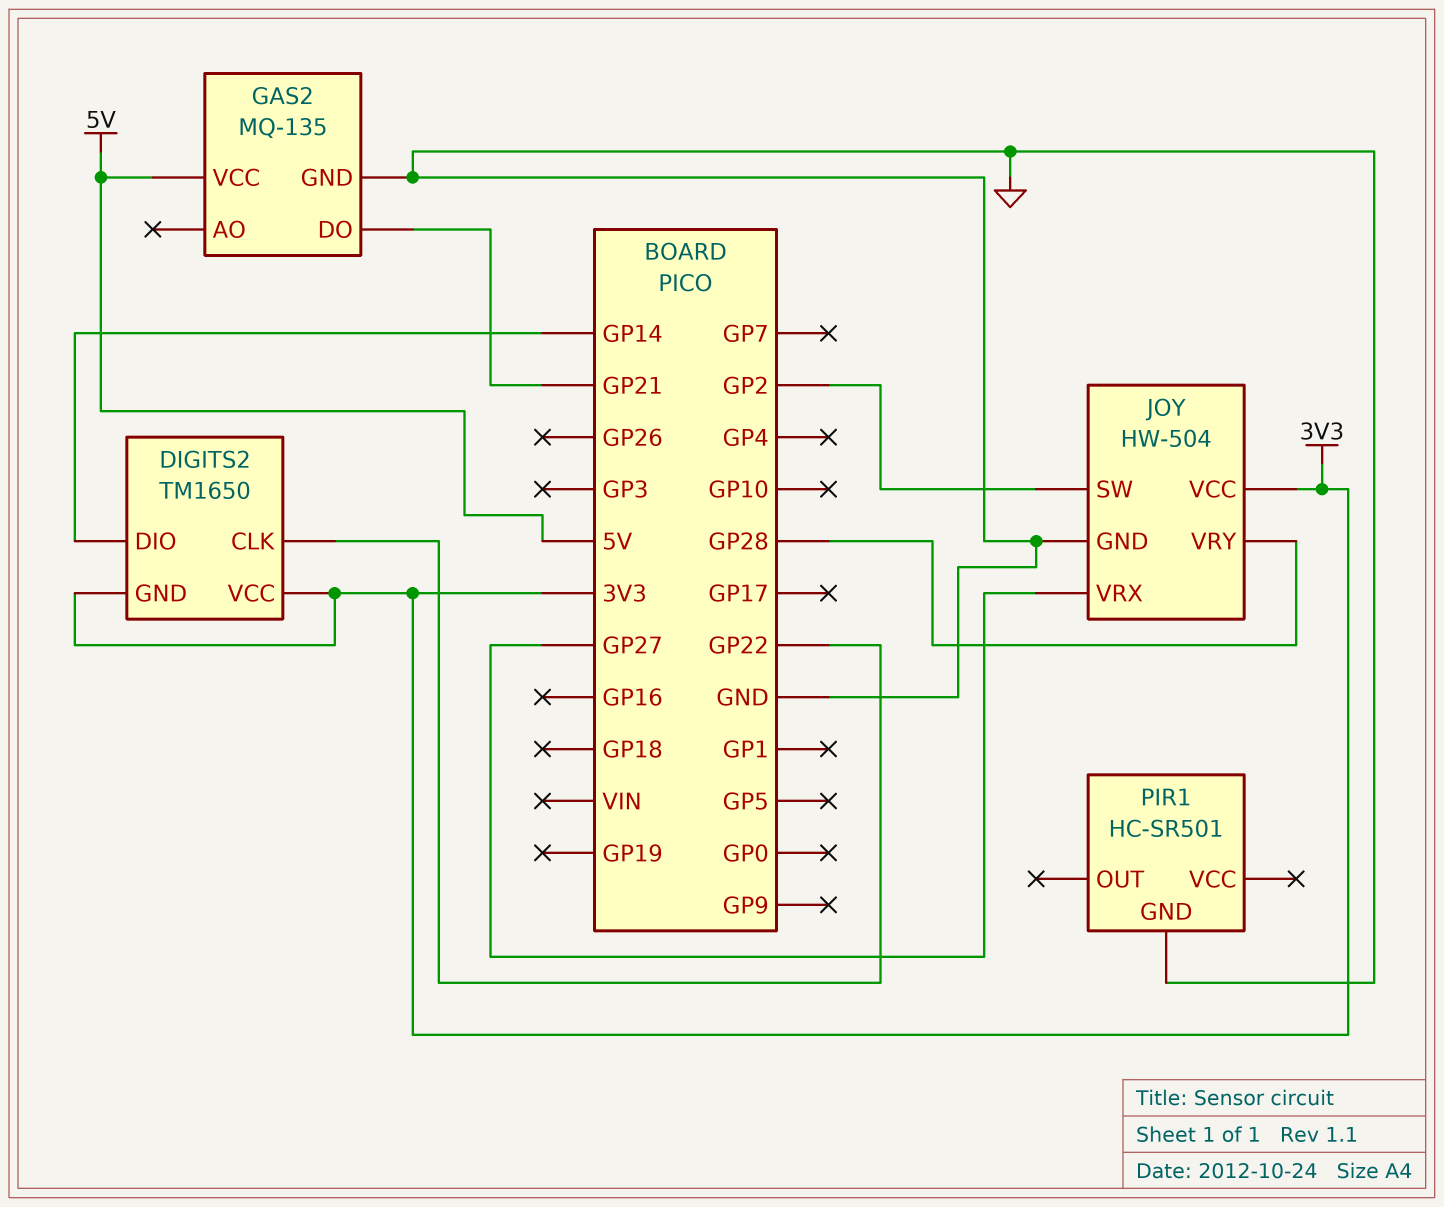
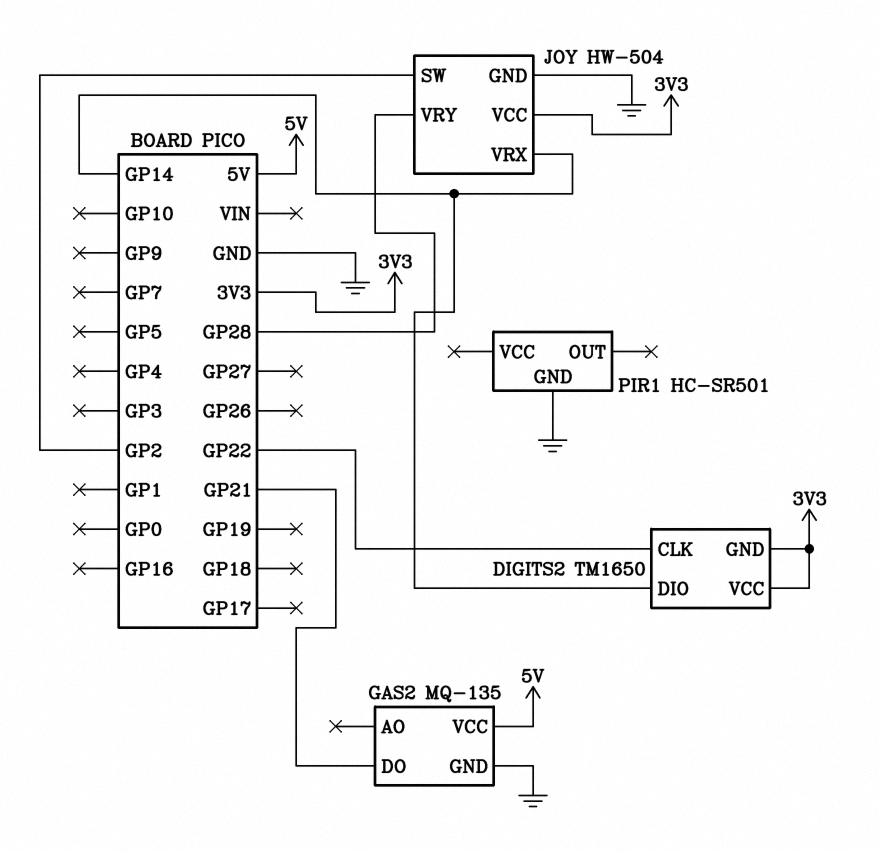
JOY pin VRX: GP27 -> GP14

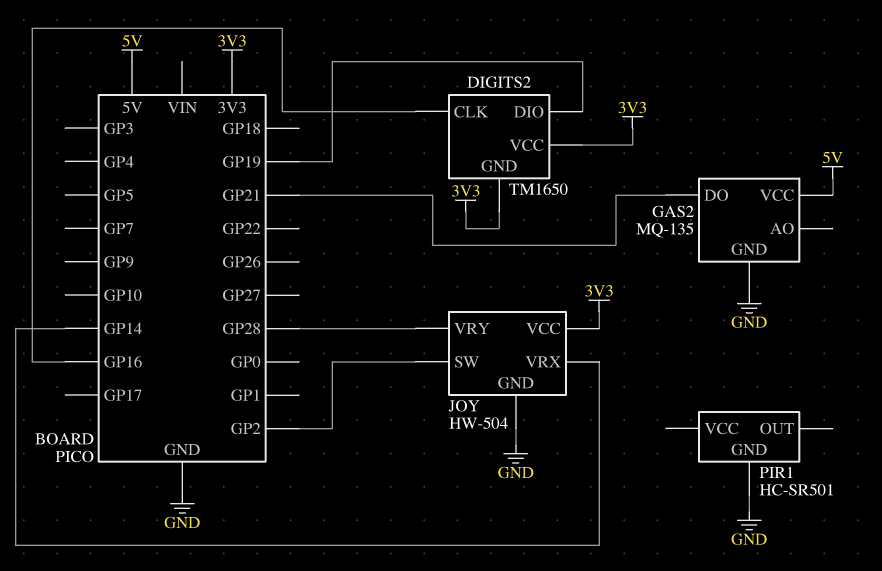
DIGITS2 pin CLK: GP22 -> GP16
DIGITS2 pin DIO: GP14 -> GP19

